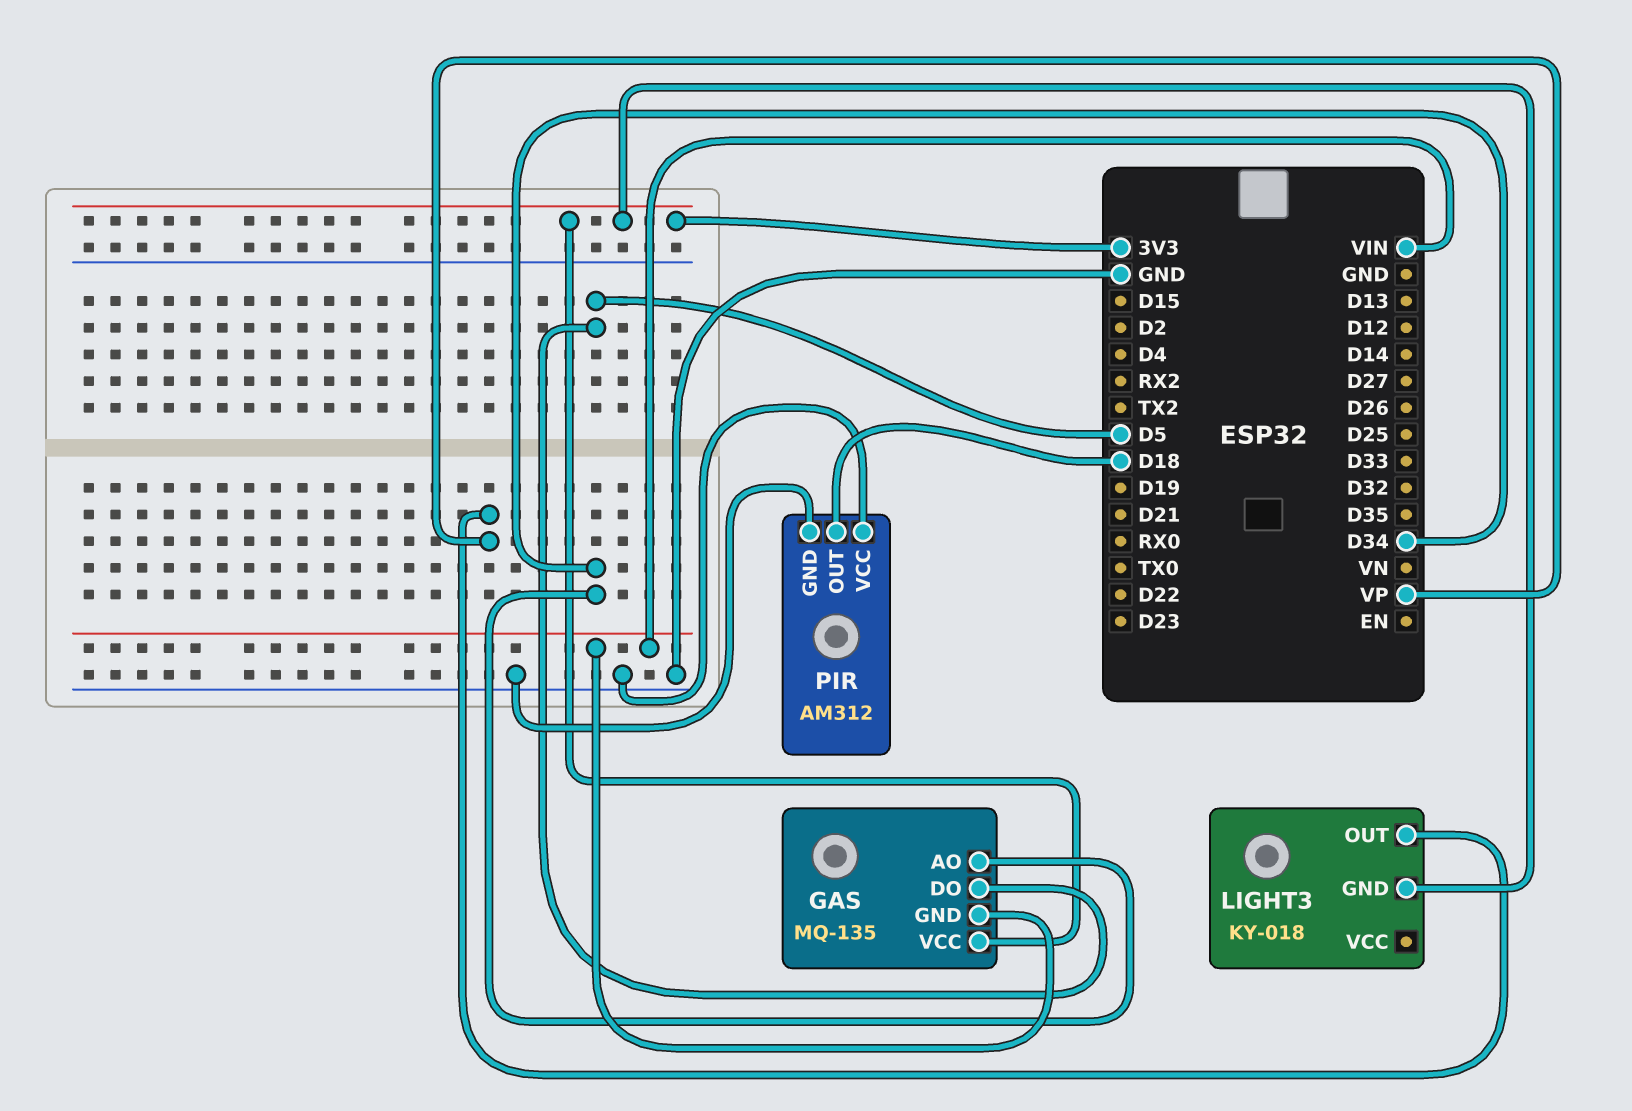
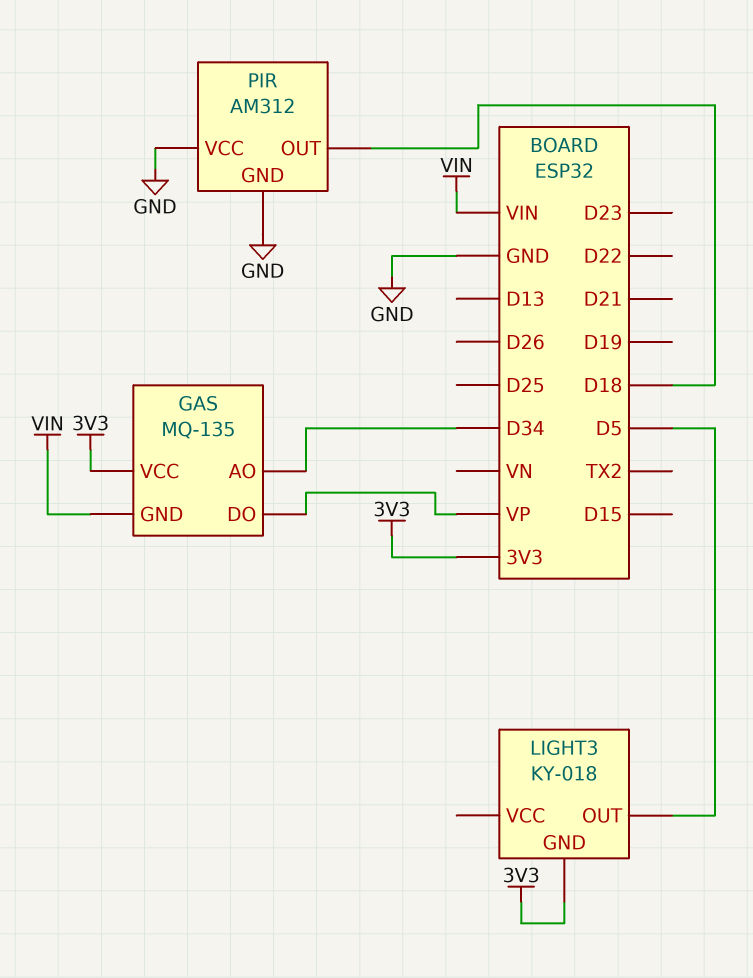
GAS pin DO: D5 -> VP
LIGHT3 pin OUT: VP -> D5

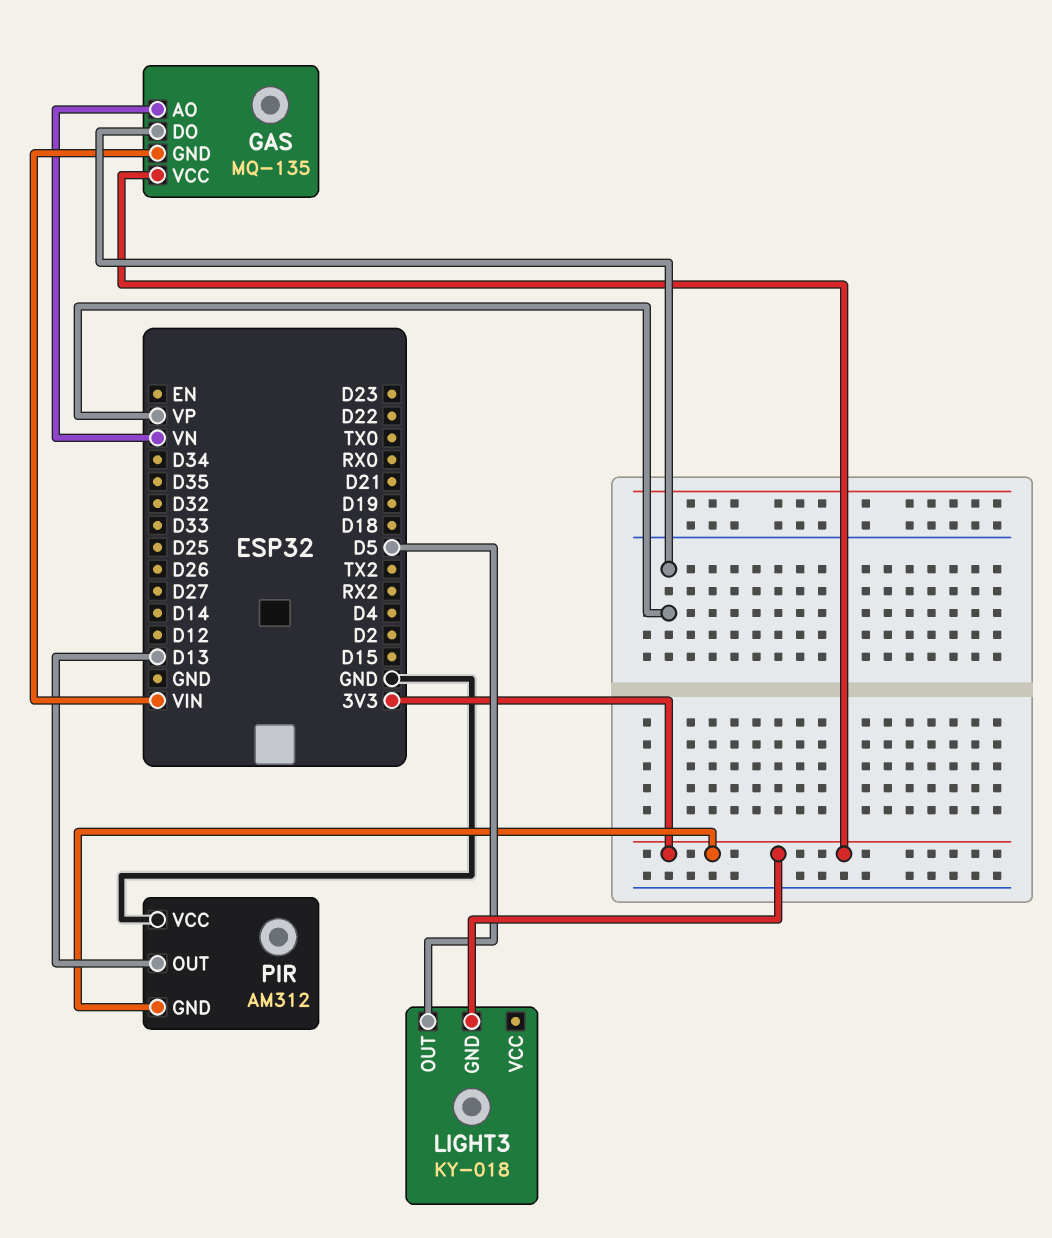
GAS pin AO: D34 -> VN
PIR pin GND: GND -> 3V3
PIR pin OUT: D18 -> D13

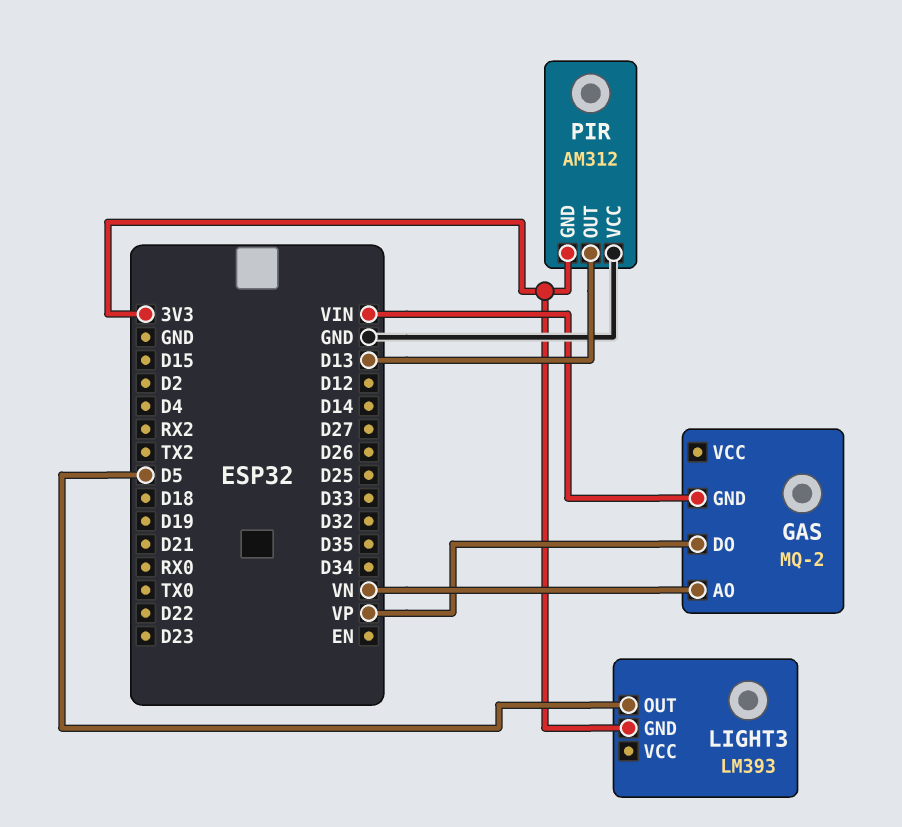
GAS: MQ-135 -> MQ-2
GAS pin VCC: 3V3 -> none
LIGHT3: KY-018 -> LM393

